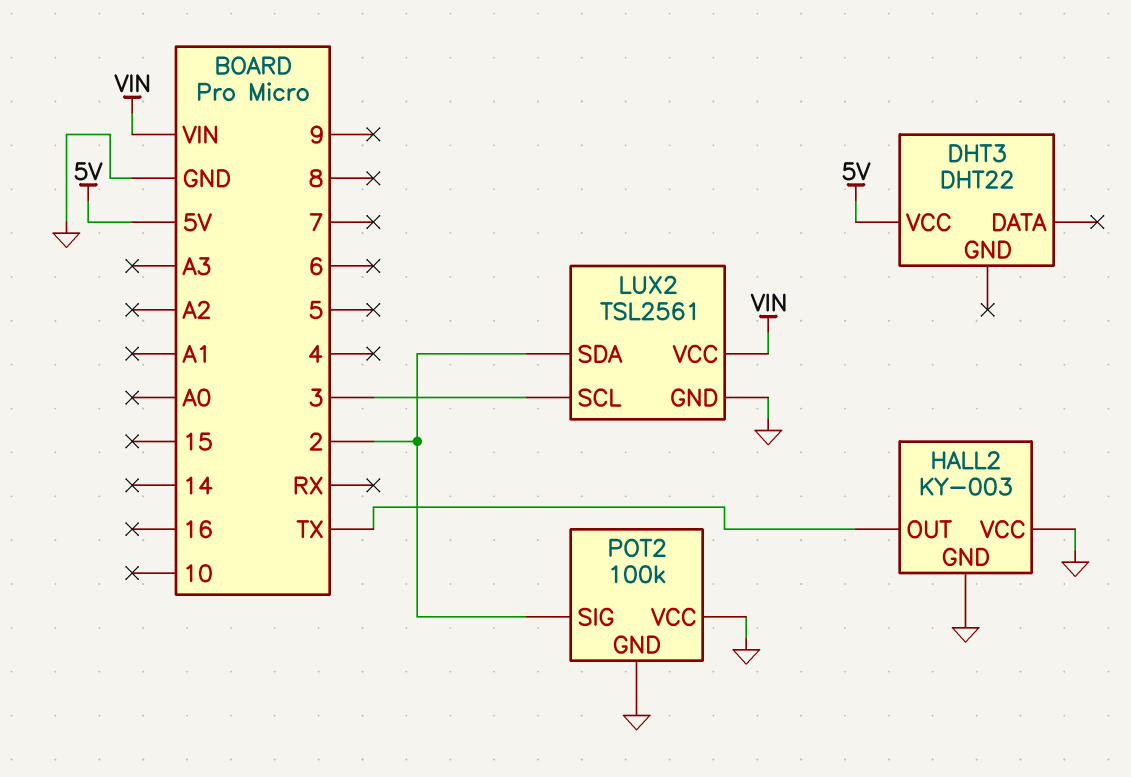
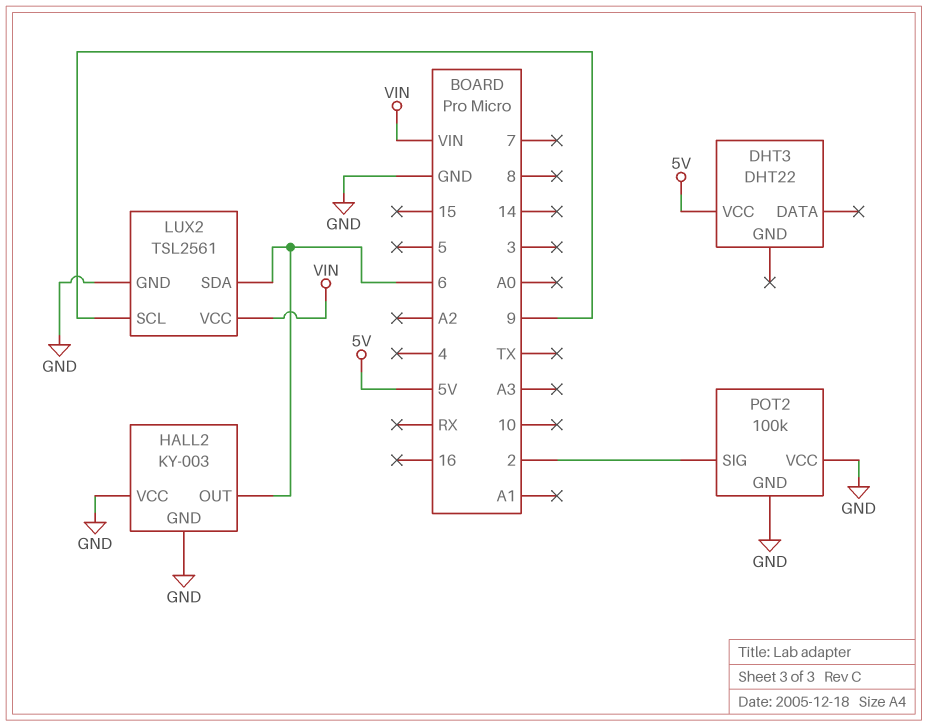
HALL2 pin OUT: TX -> 6
LUX2 pin SCL: 3 -> 9
LUX2 pin SDA: 2 -> 6

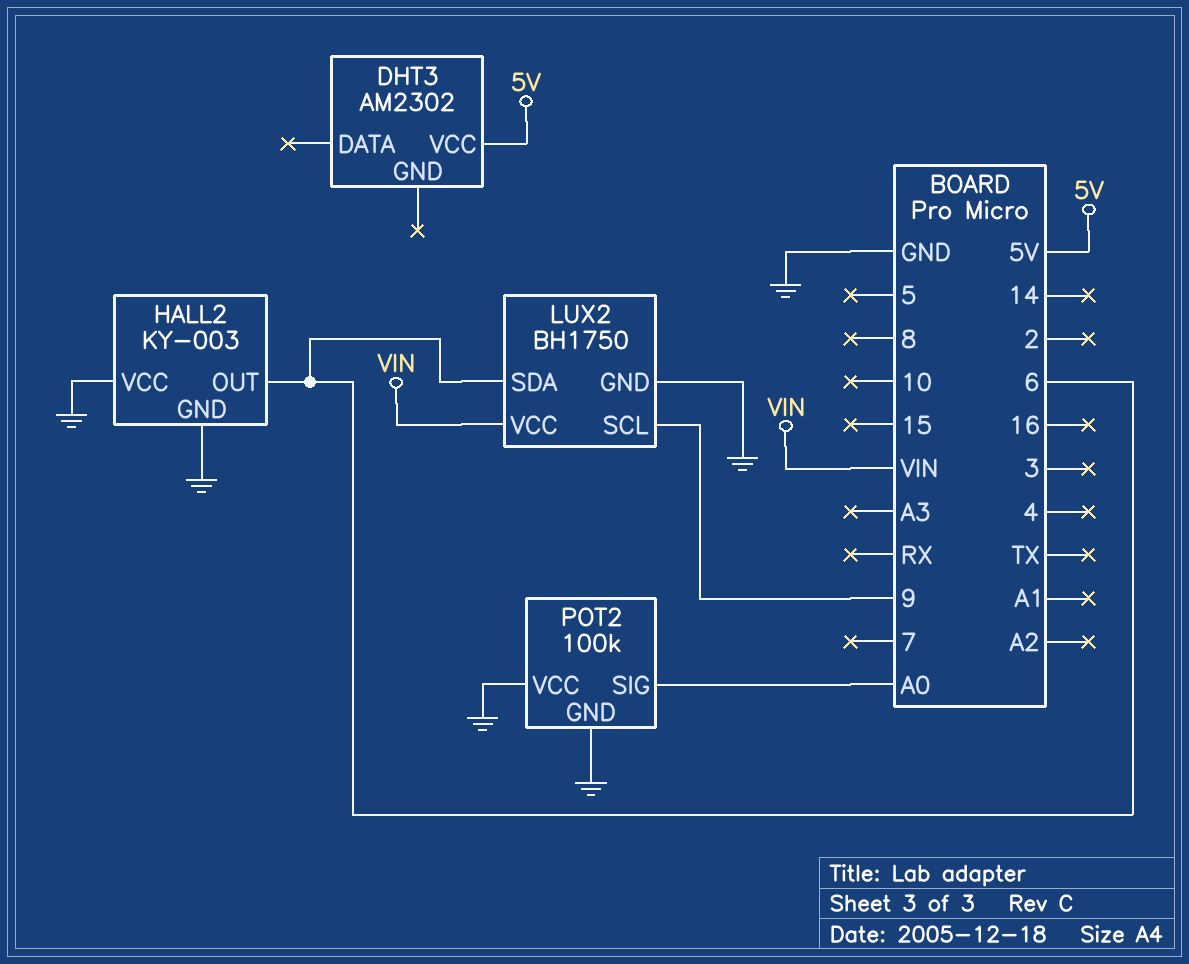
DHT3: DHT22 -> AM2302
LUX2: TSL2561 -> BH1750
POT2 pin SIG: 2 -> A0

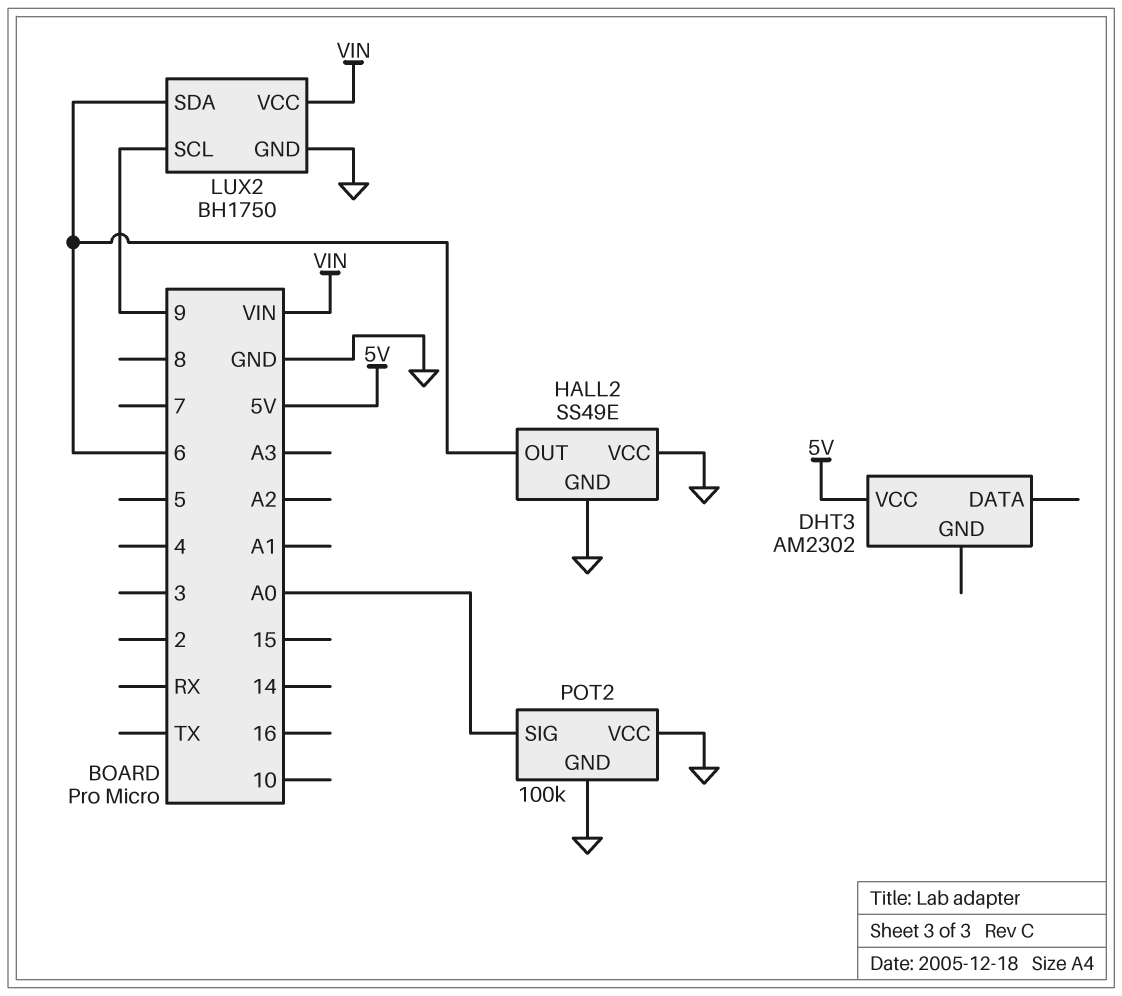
HALL2: KY-003 -> SS49E

